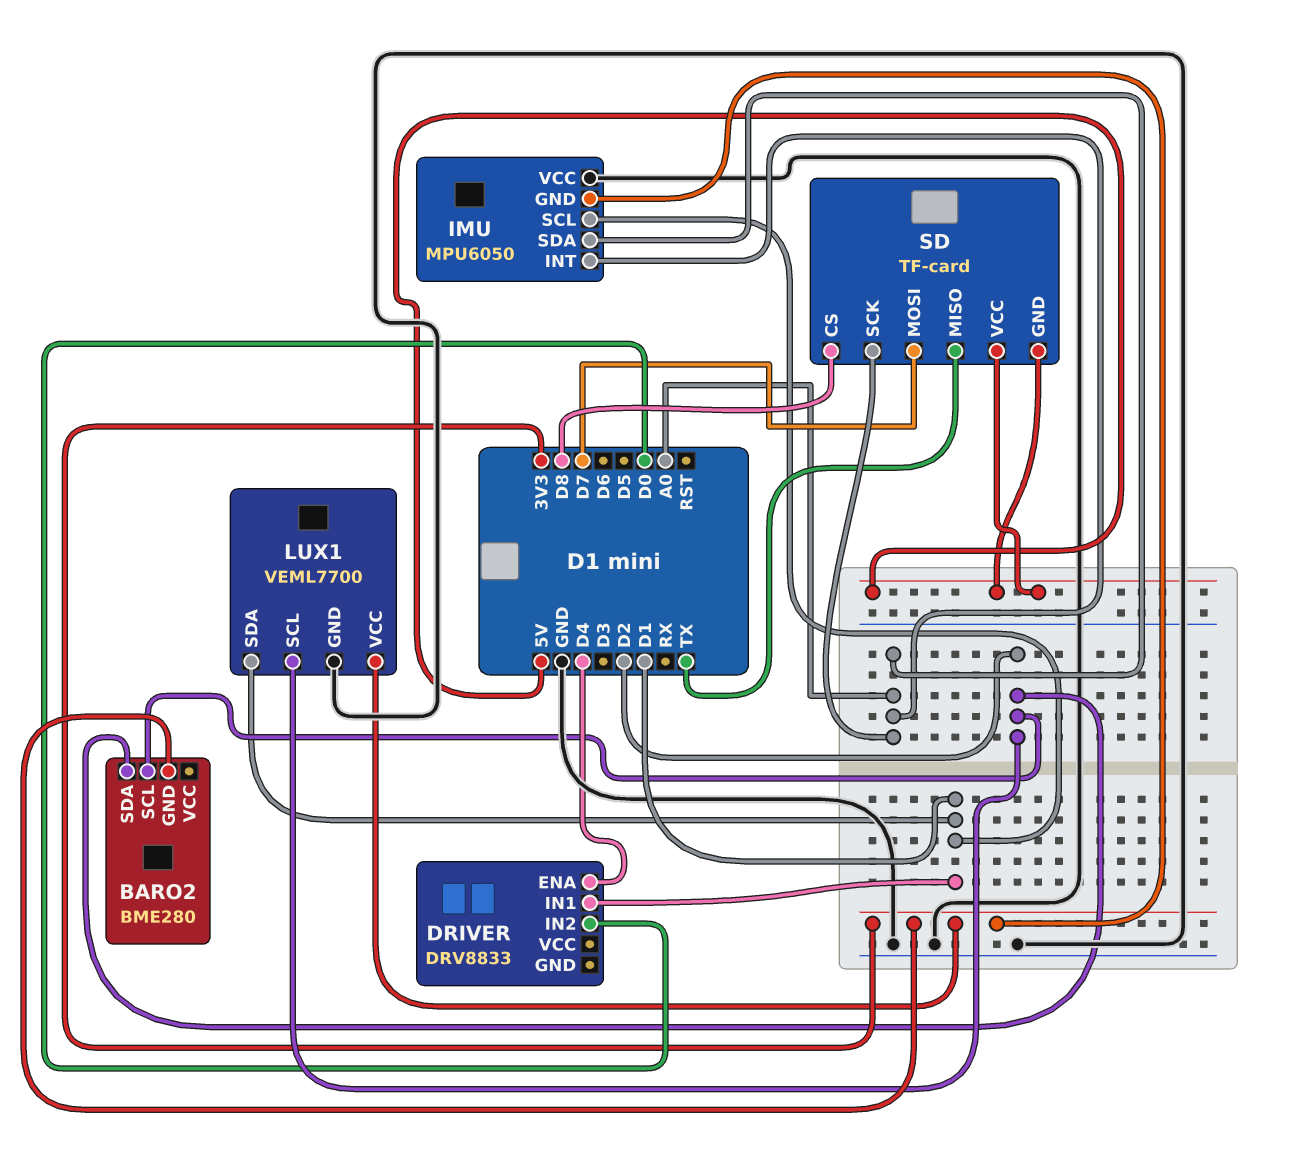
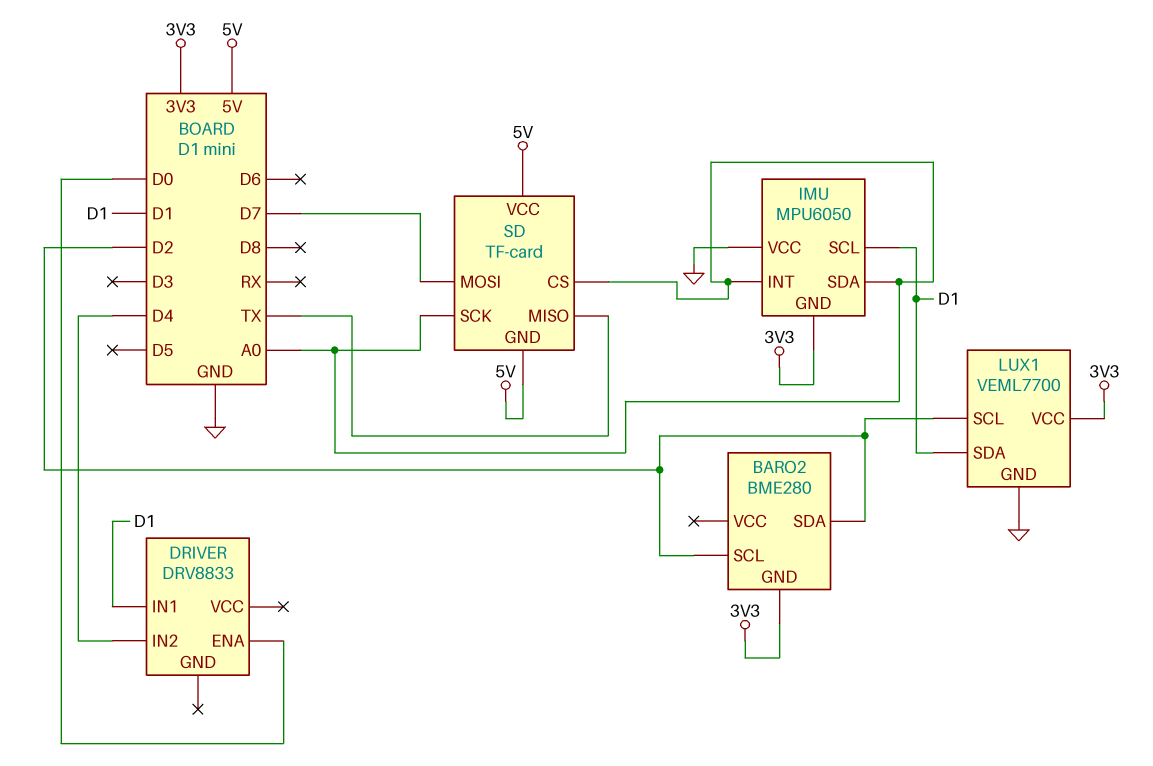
DRIVER pin ENA: D4 -> D0
DRIVER pin IN2: D0 -> D4
SD pin CS: D8 -> A0

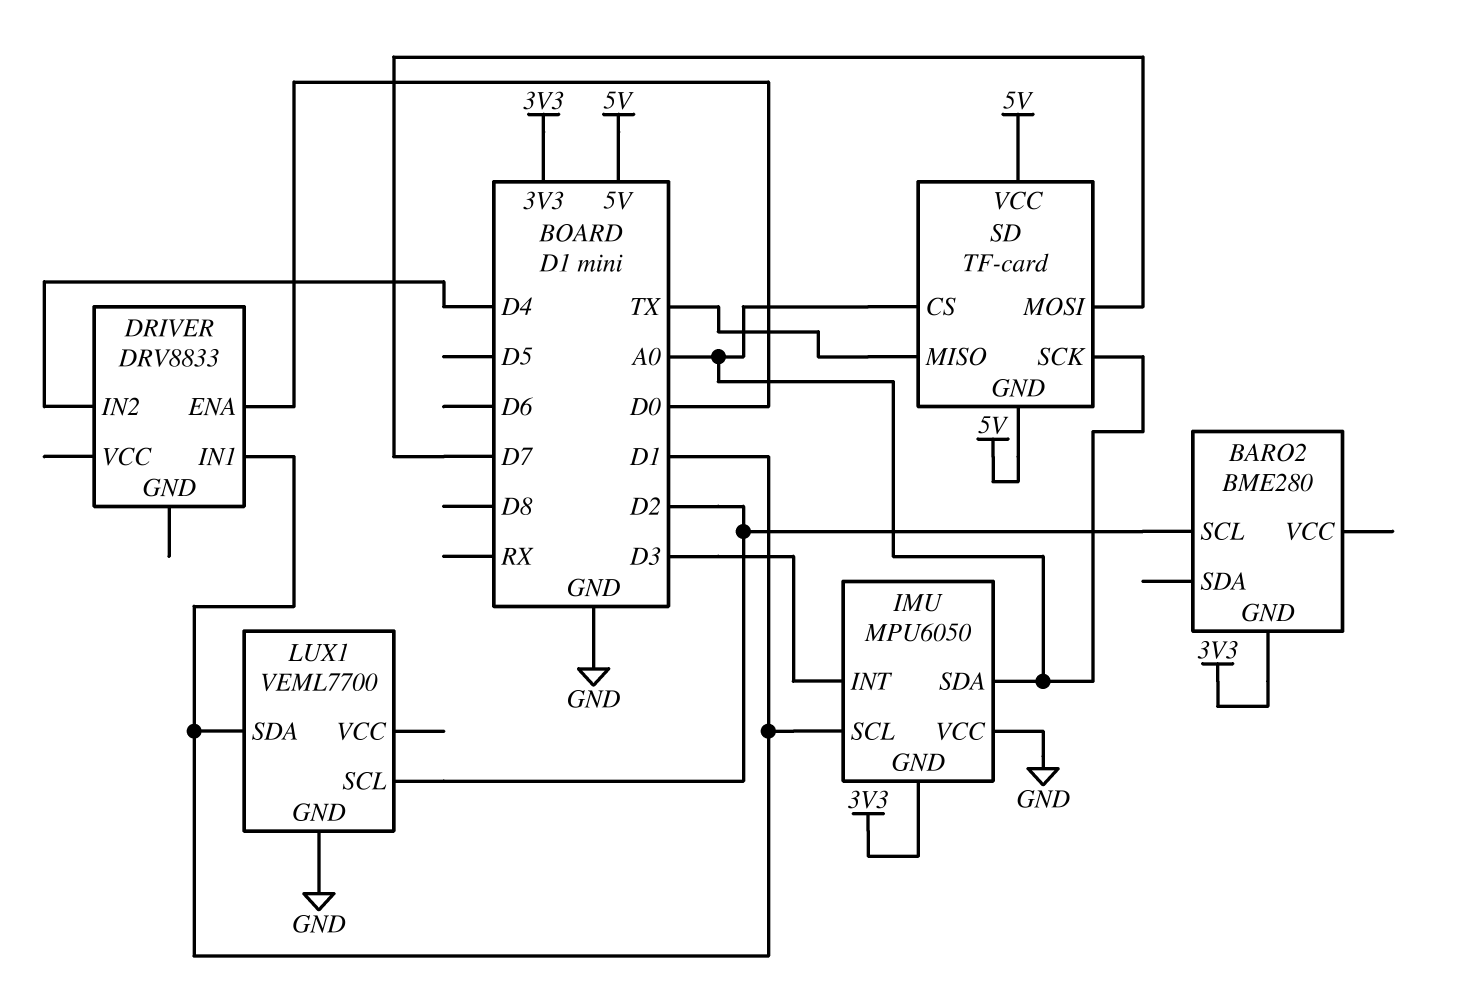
BARO2 pin SDA: D2 -> none
IMU pin INT: A0 -> D3
LUX1 pin VCC: 3V3 -> none

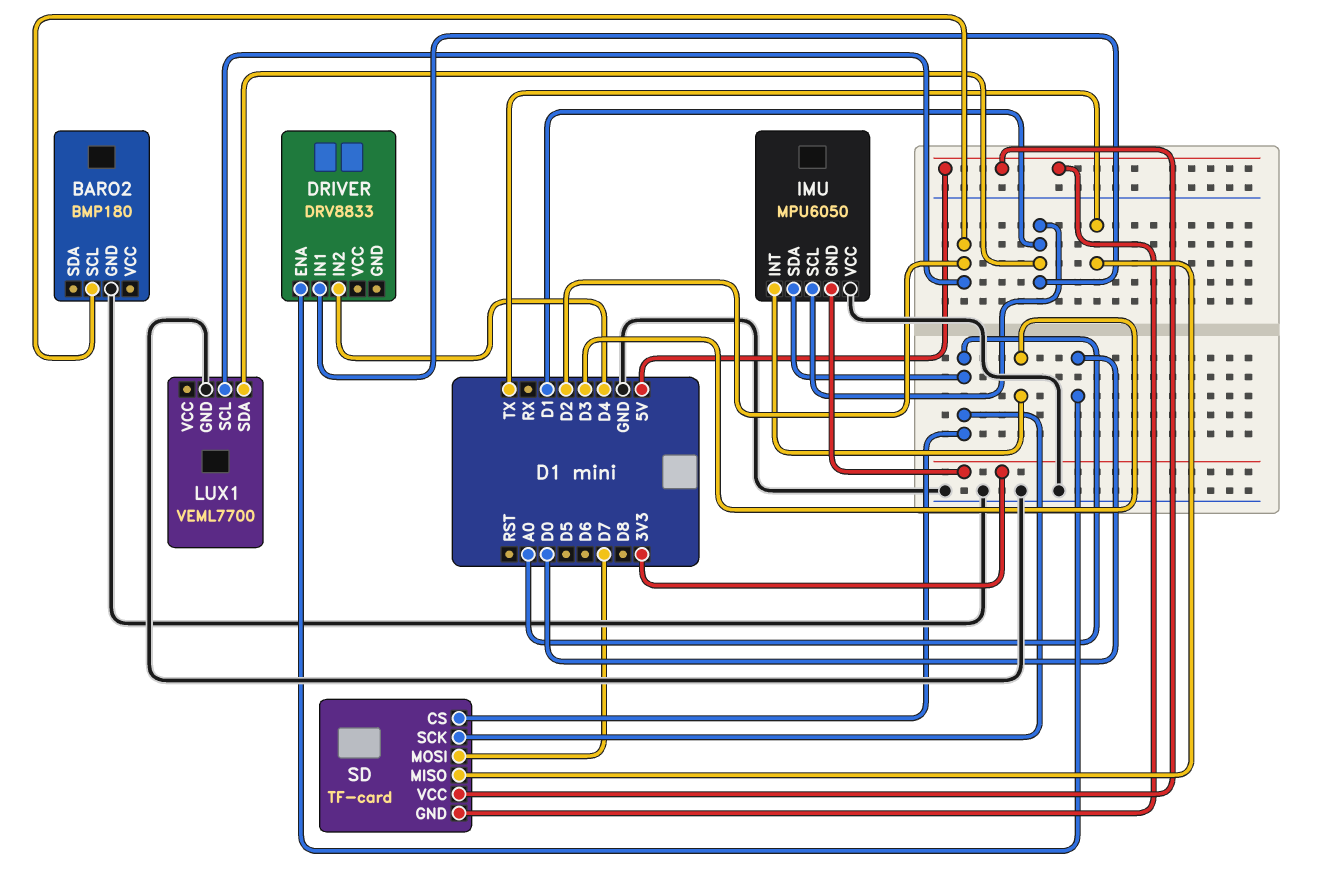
BARO2: BME280 -> BMP180
BARO2 pin GND: 3V3 -> GND

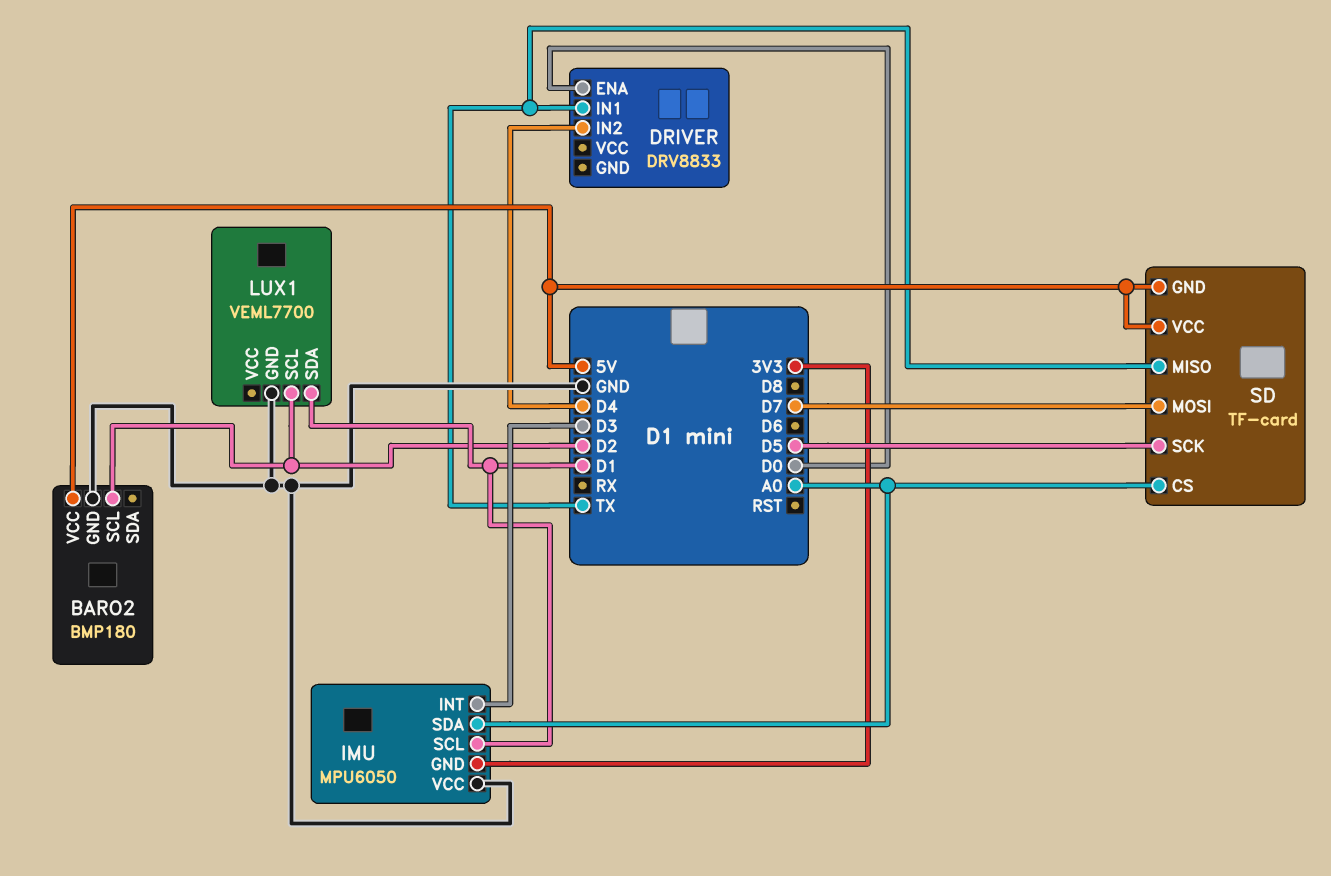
BARO2 pin VCC: none -> 5V
DRIVER pin IN1: D1 -> TX
SD pin SCK: A0 -> D5

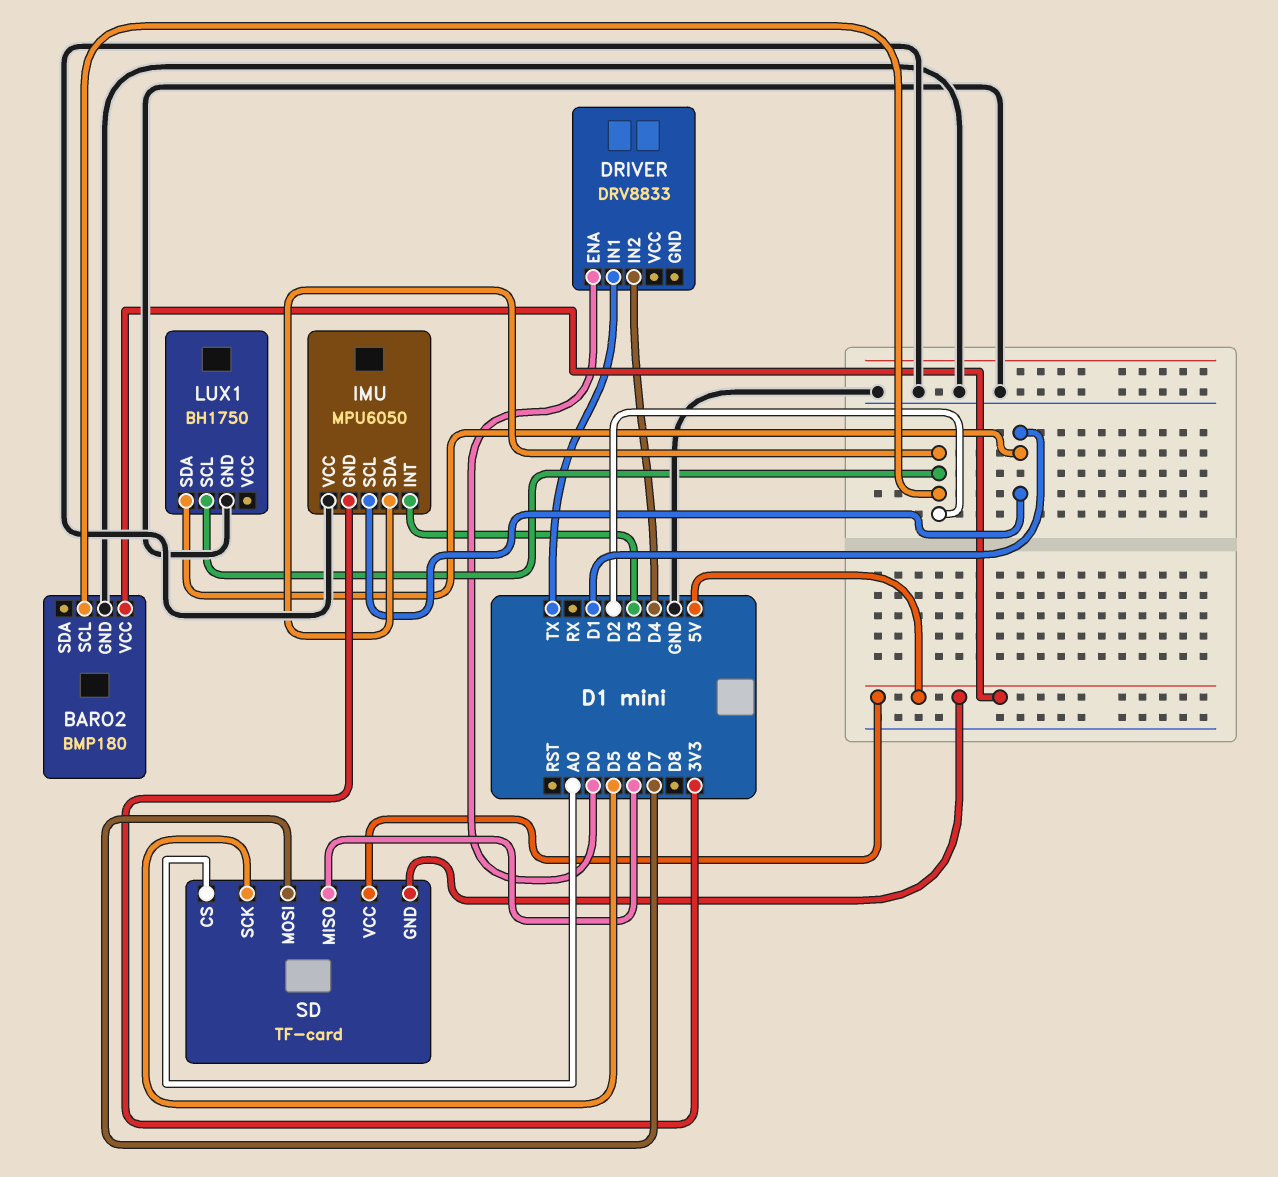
IMU pin SDA: A0 -> D2
LUX1: VEML7700 -> BH1750
SD pin MISO: TX -> D6

